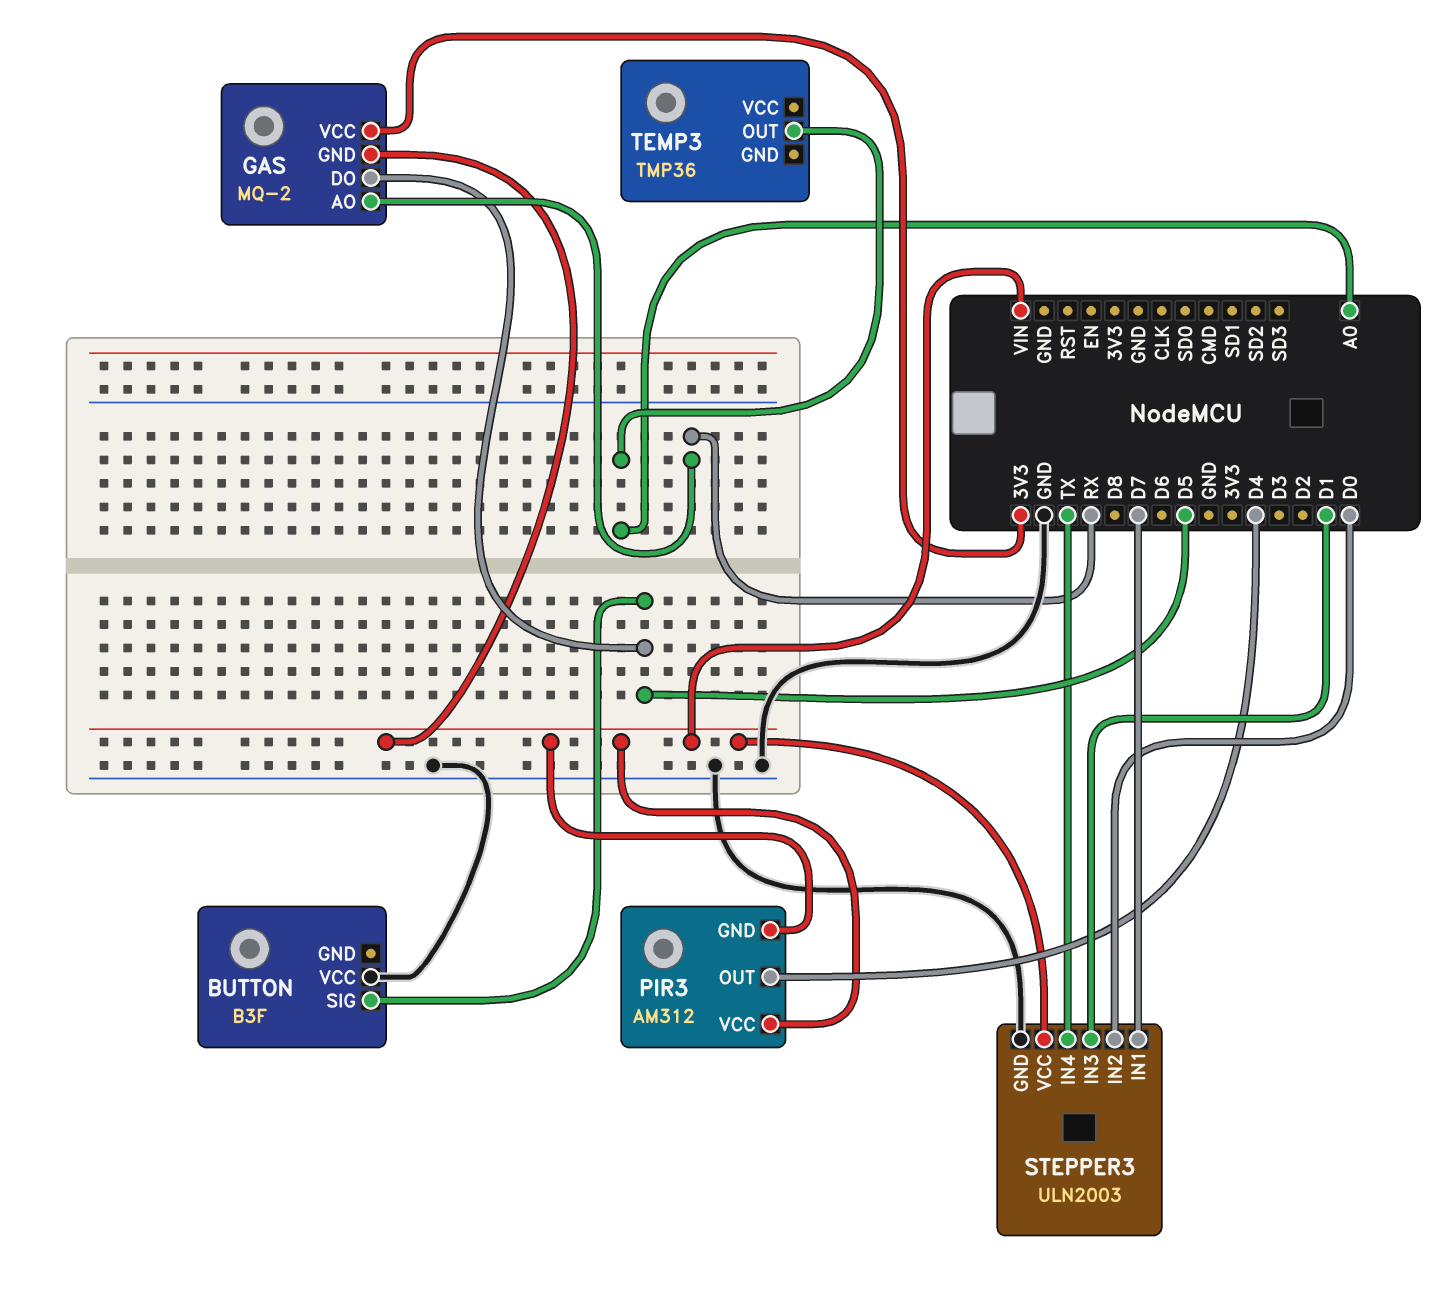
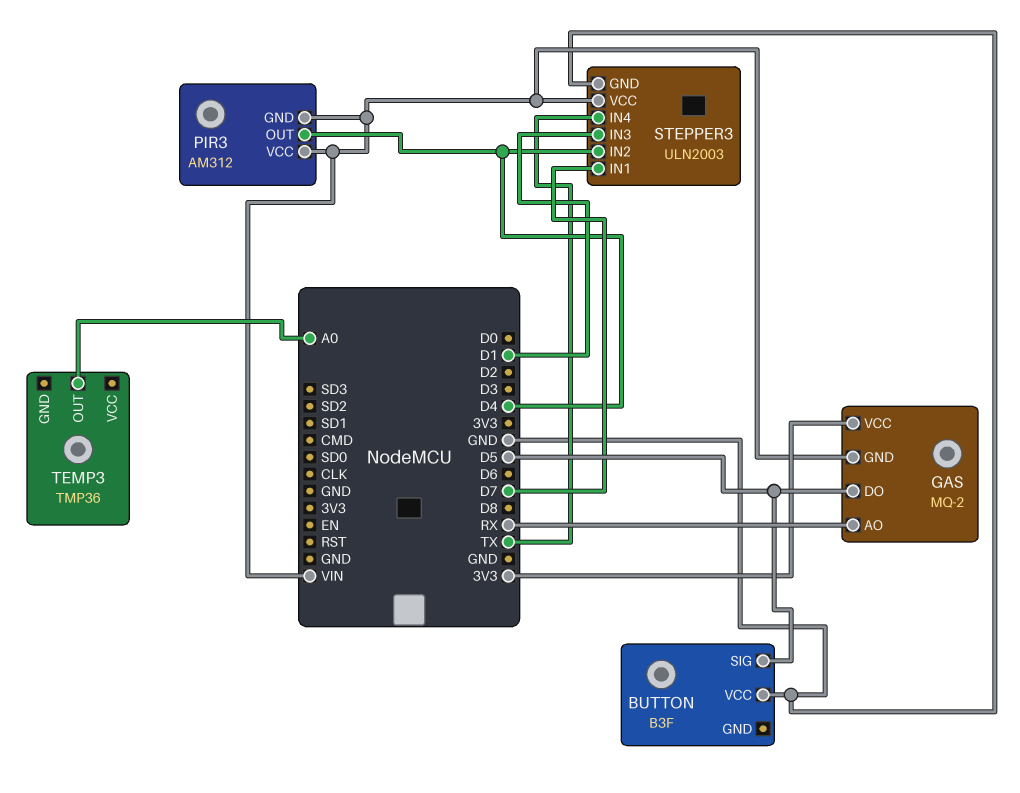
STEPPER3 pin IN2: D0 -> D4

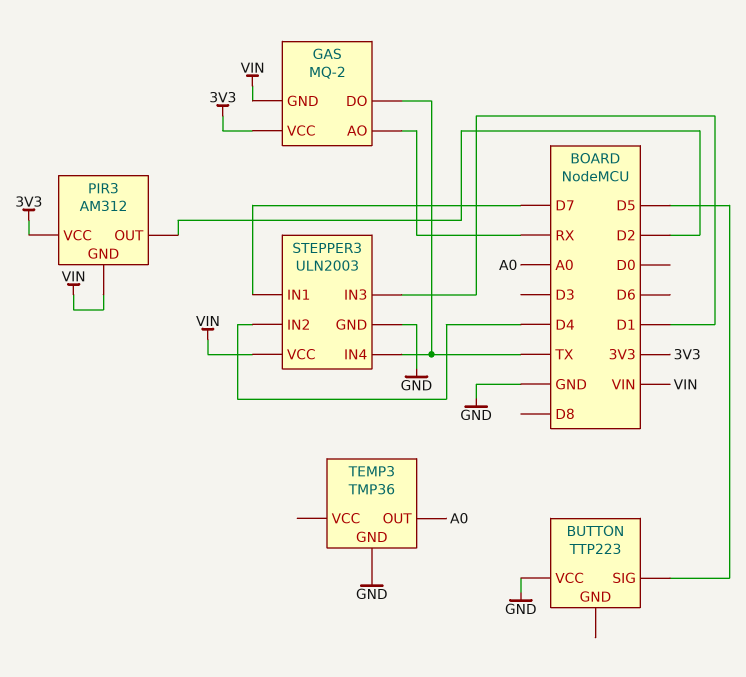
BUTTON: B3F -> TTP223
GAS pin DO: D5 -> TX
PIR3 pin OUT: D4 -> D2
PIR3 pin VCC: VIN -> 3V3
TEMP3 pin GND: none -> GND

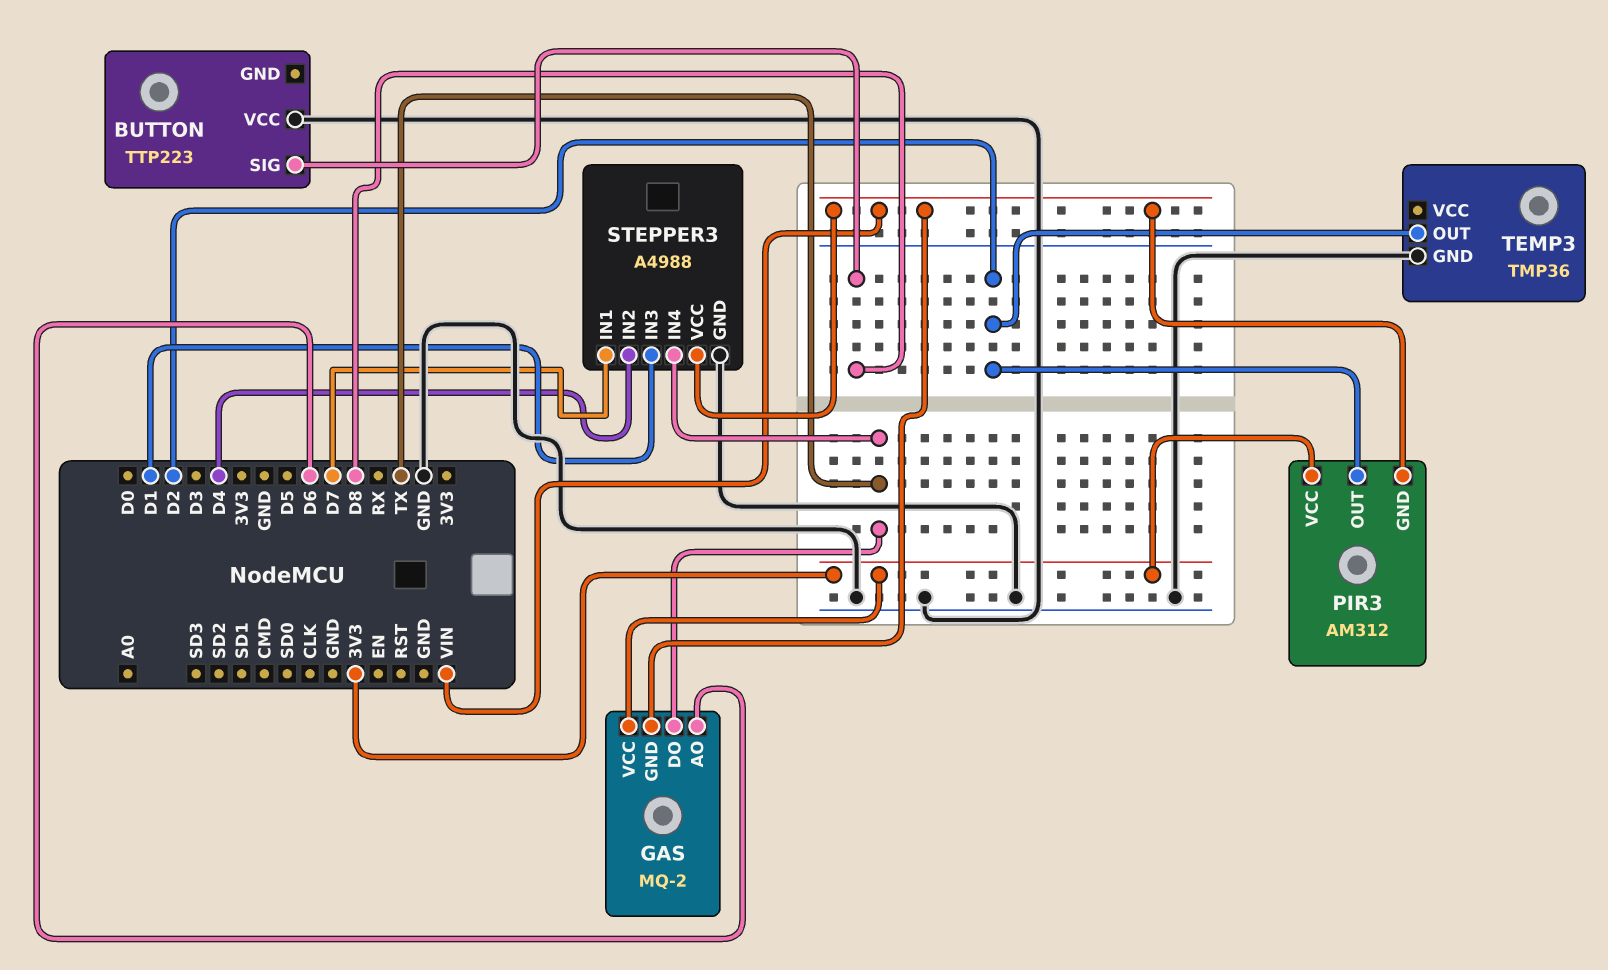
BUTTON pin SIG: D5 -> D8
GAS pin AO: RX -> D6
STEPPER3: ULN2003 -> A4988
TEMP3 pin OUT: A0 -> D2

